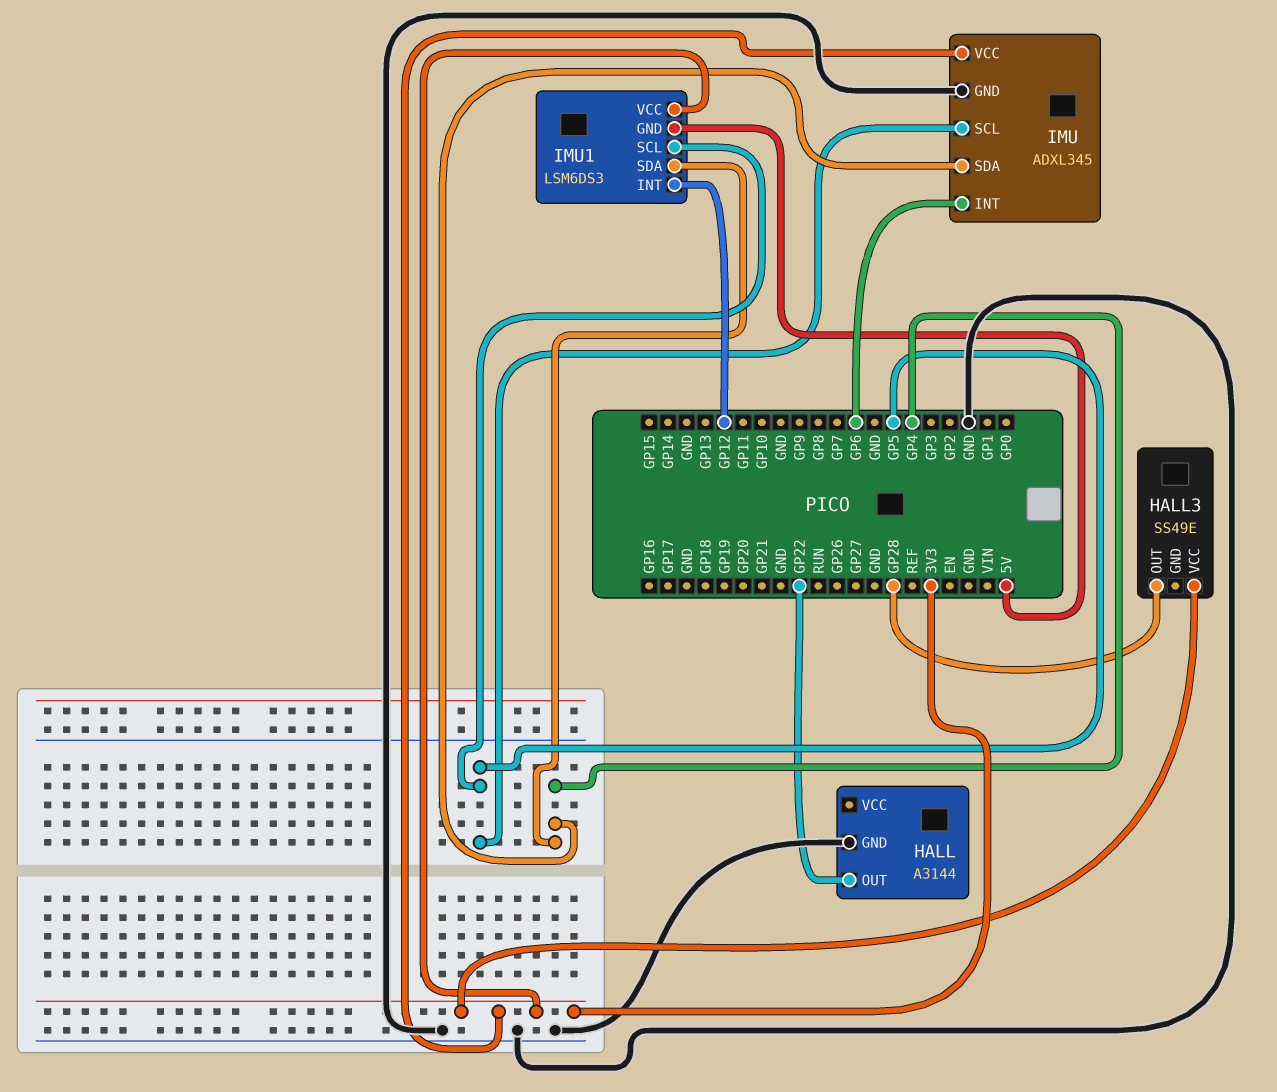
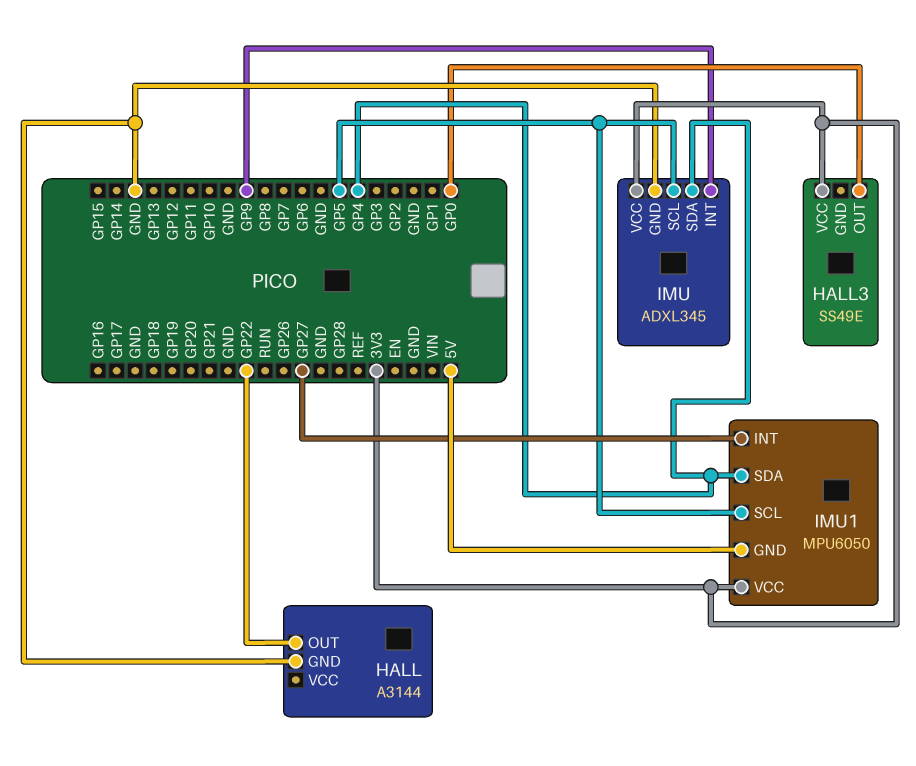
HALL3 pin OUT: GP28 -> GP0
IMU pin INT: GP6 -> GP9
IMU1: LSM6DS3 -> MPU6050
IMU1 pin INT: GP12 -> GP27

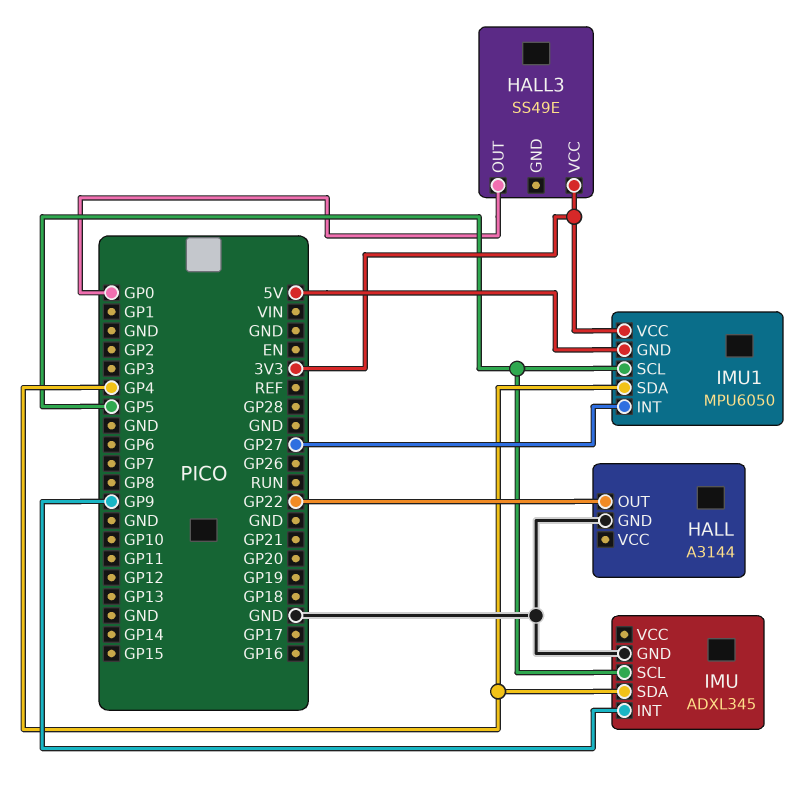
IMU pin VCC: 3V3 -> none

